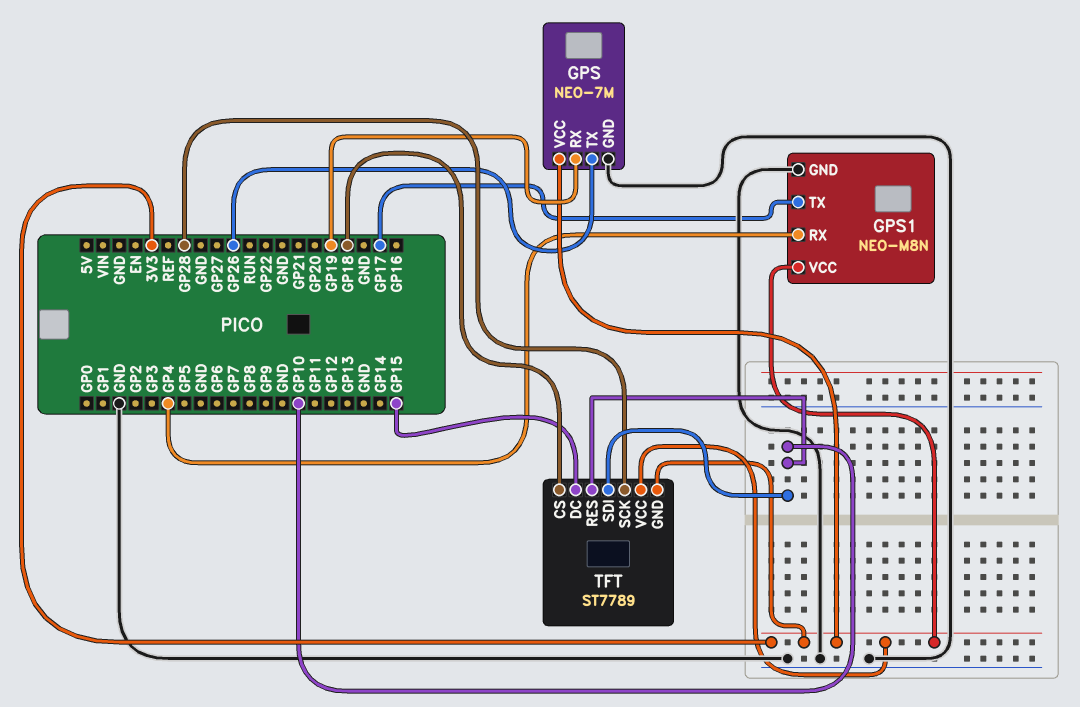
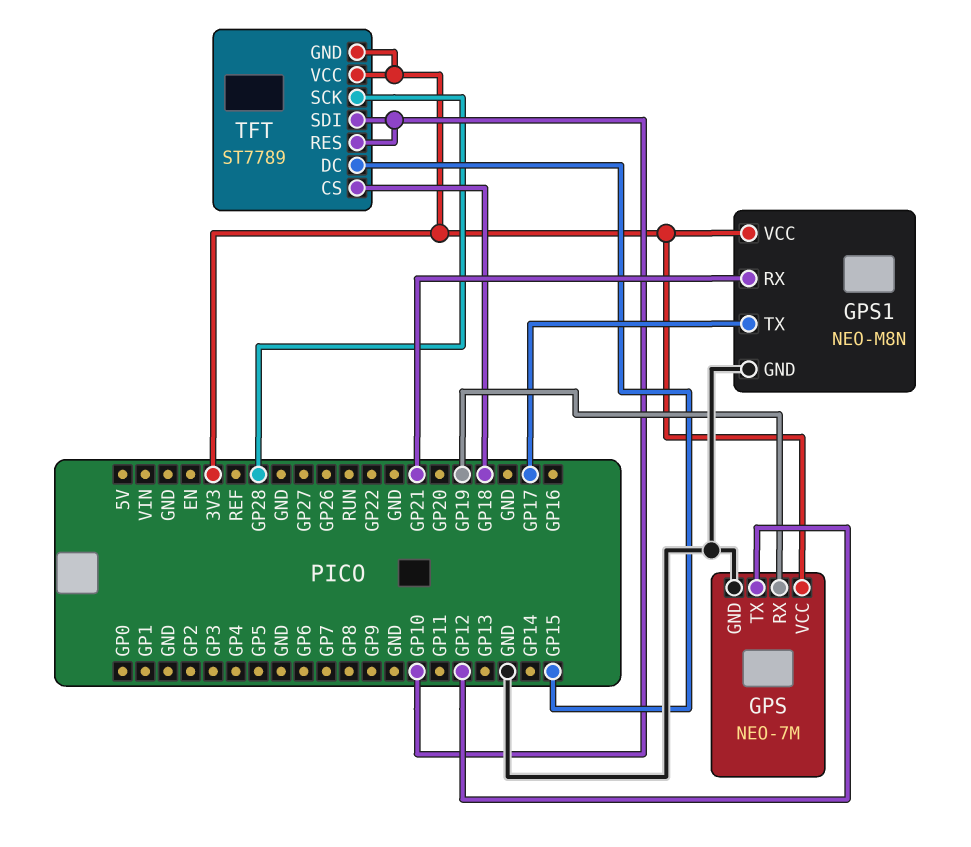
GPS pin TX: GP26 -> GP12
GPS1 pin RX: GP4 -> GP21

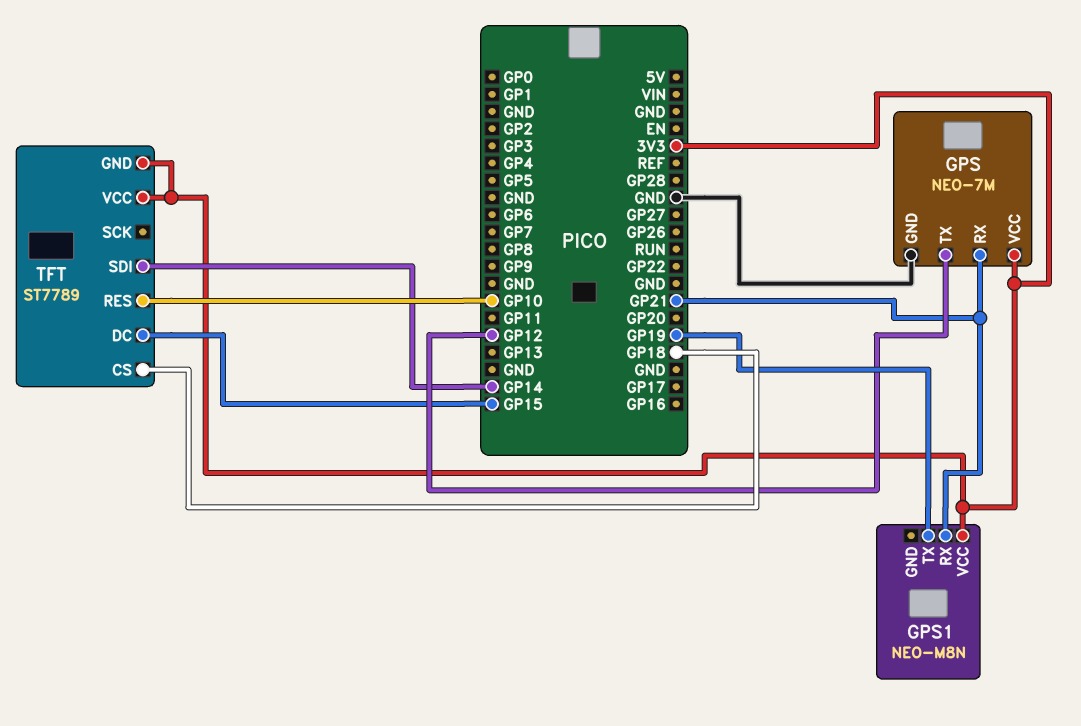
GPS pin RX: GP19 -> GP21
GPS1 pin GND: GND -> none
GPS1 pin TX: GP17 -> GP19
TFT pin SCK: GP28 -> none
TFT pin SDI: GP10 -> GP14

